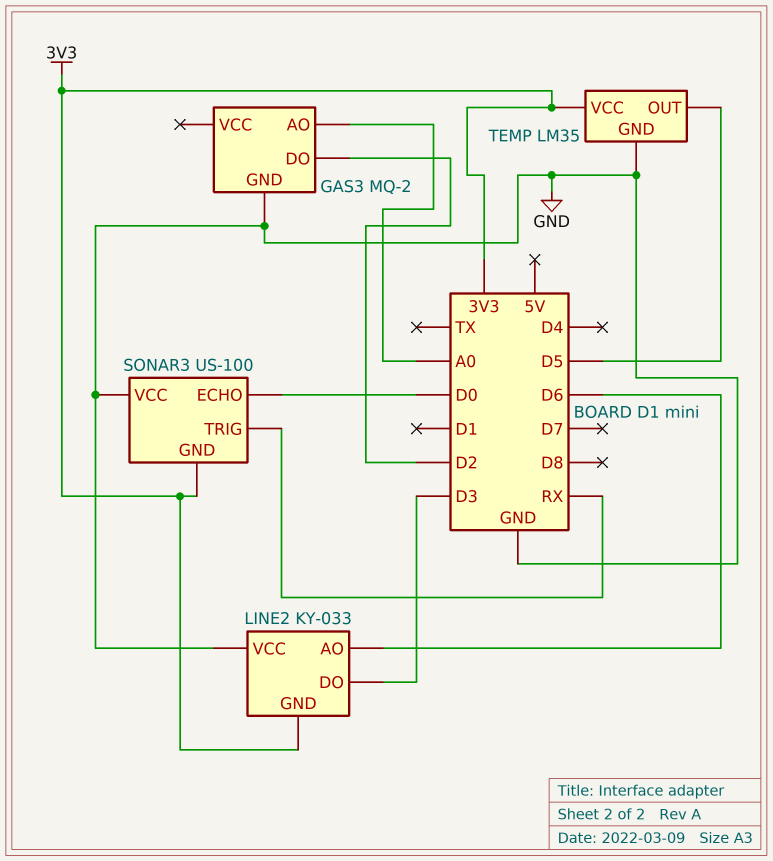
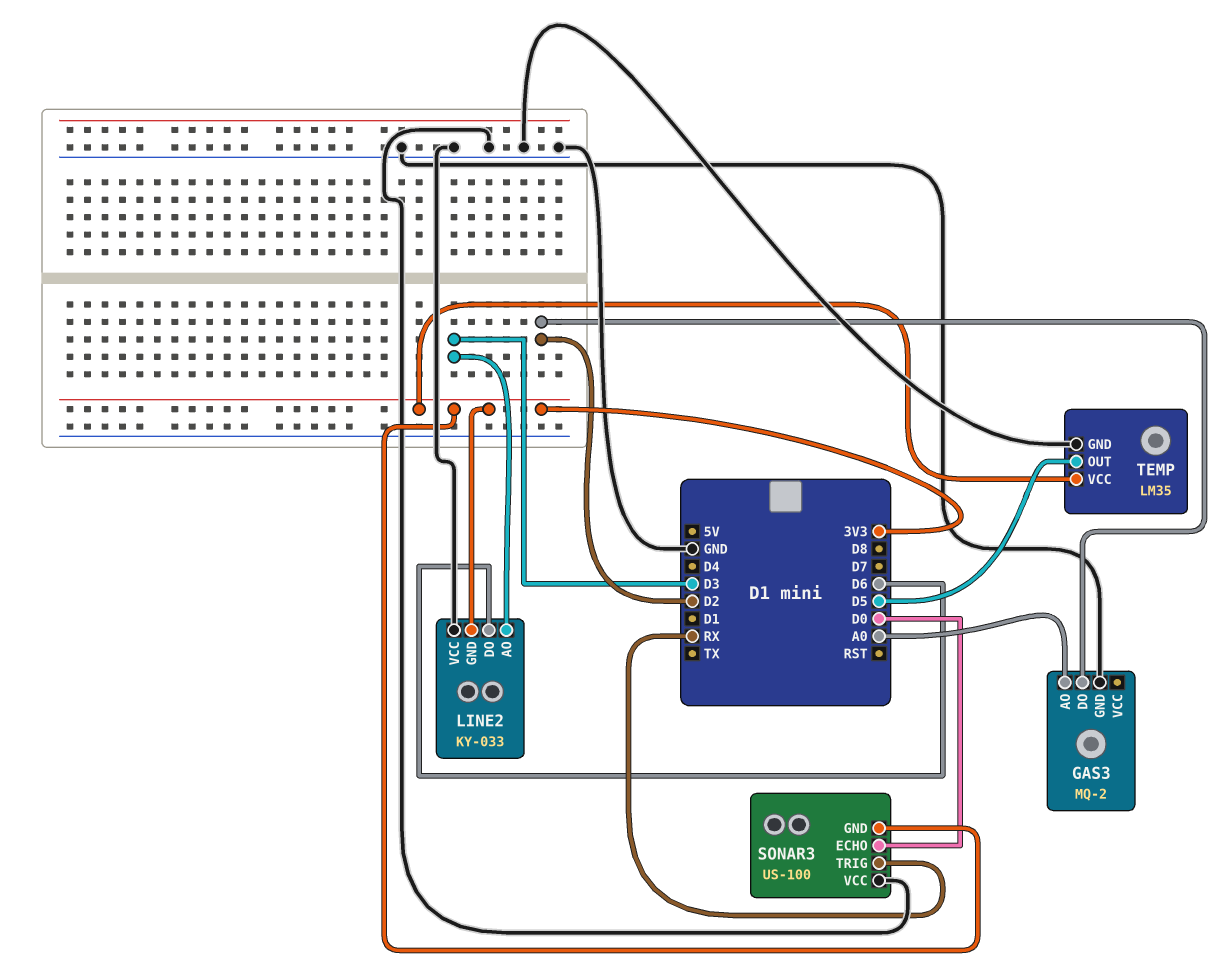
LINE2 pin AO: D6 -> D3
LINE2 pin DO: D3 -> D6

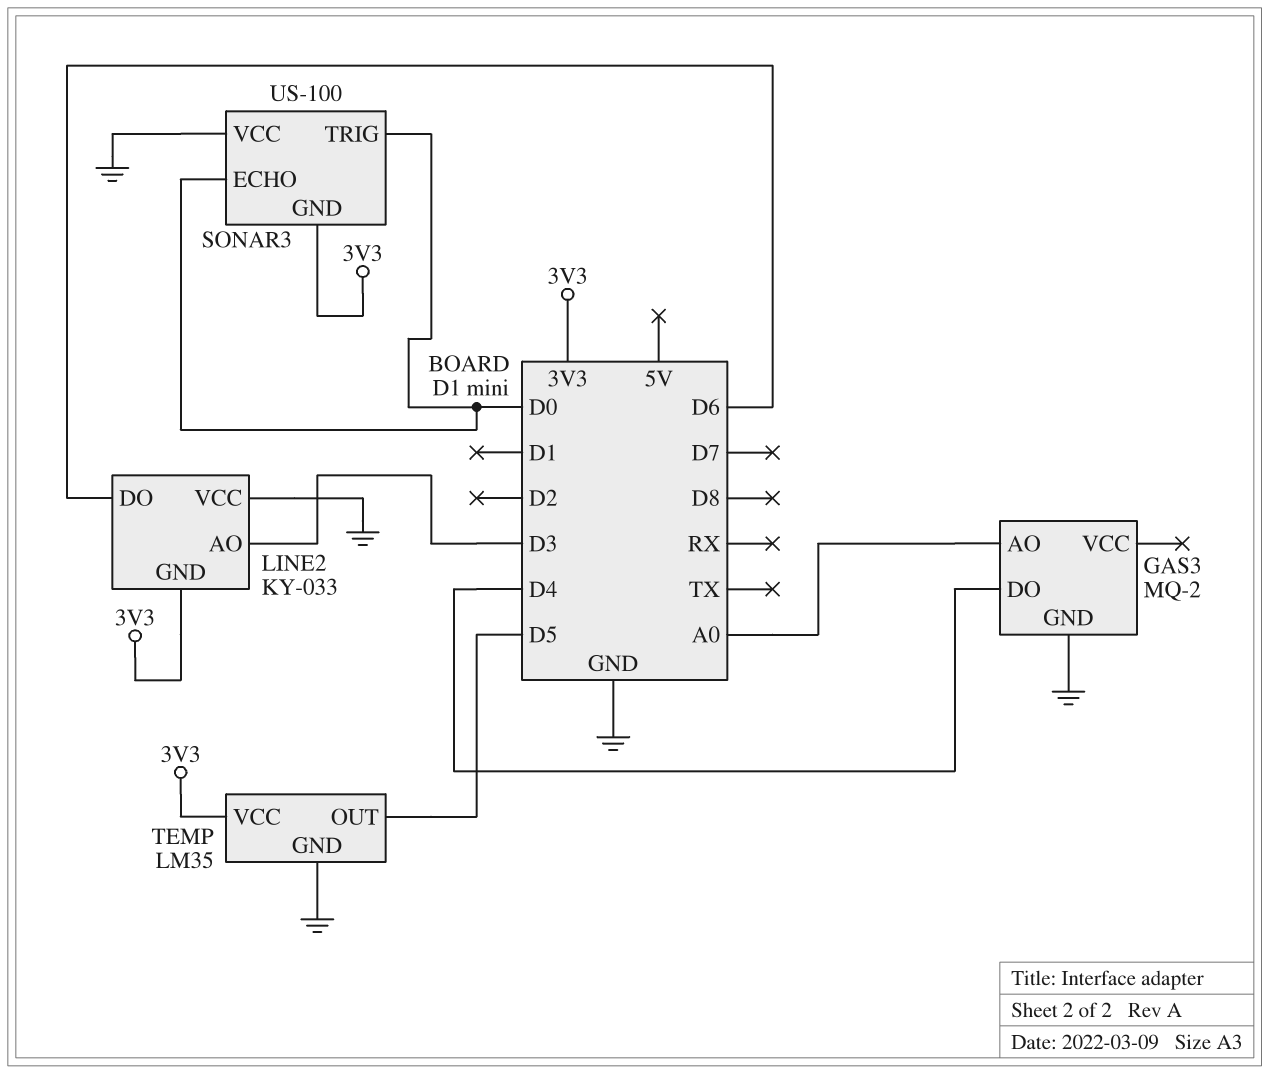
GAS3 pin DO: D2 -> D4
SONAR3 pin TRIG: RX -> D0

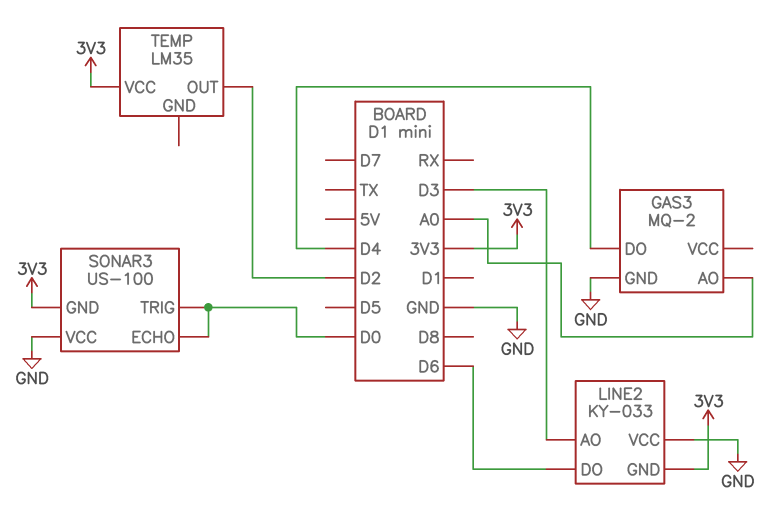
TEMP pin GND: GND -> none
TEMP pin OUT: D5 -> D2

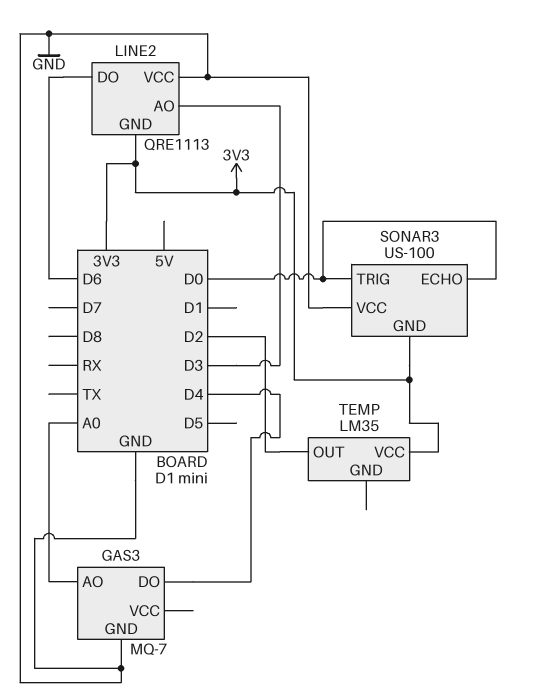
GAS3: MQ-2 -> MQ-7
LINE2: KY-033 -> QRE1113

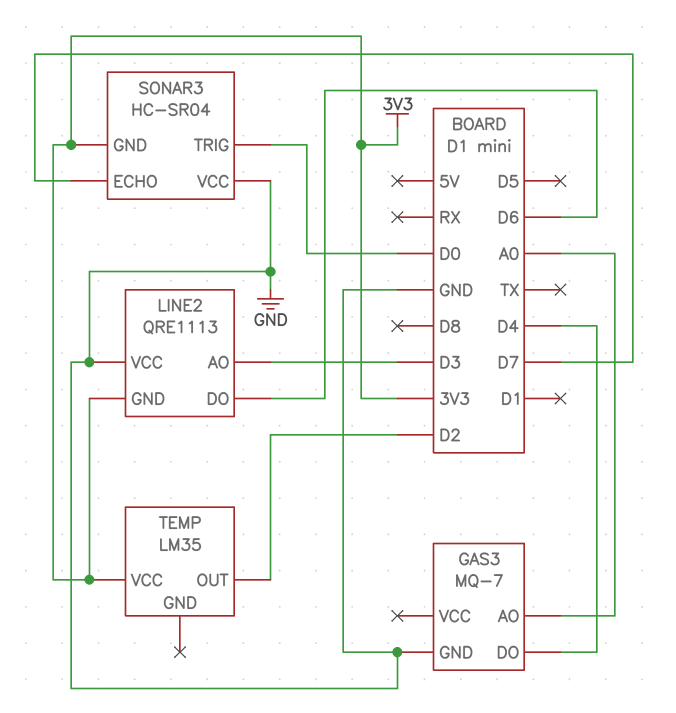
SONAR3: US-100 -> HC-SR04
SONAR3 pin ECHO: D0 -> D7

